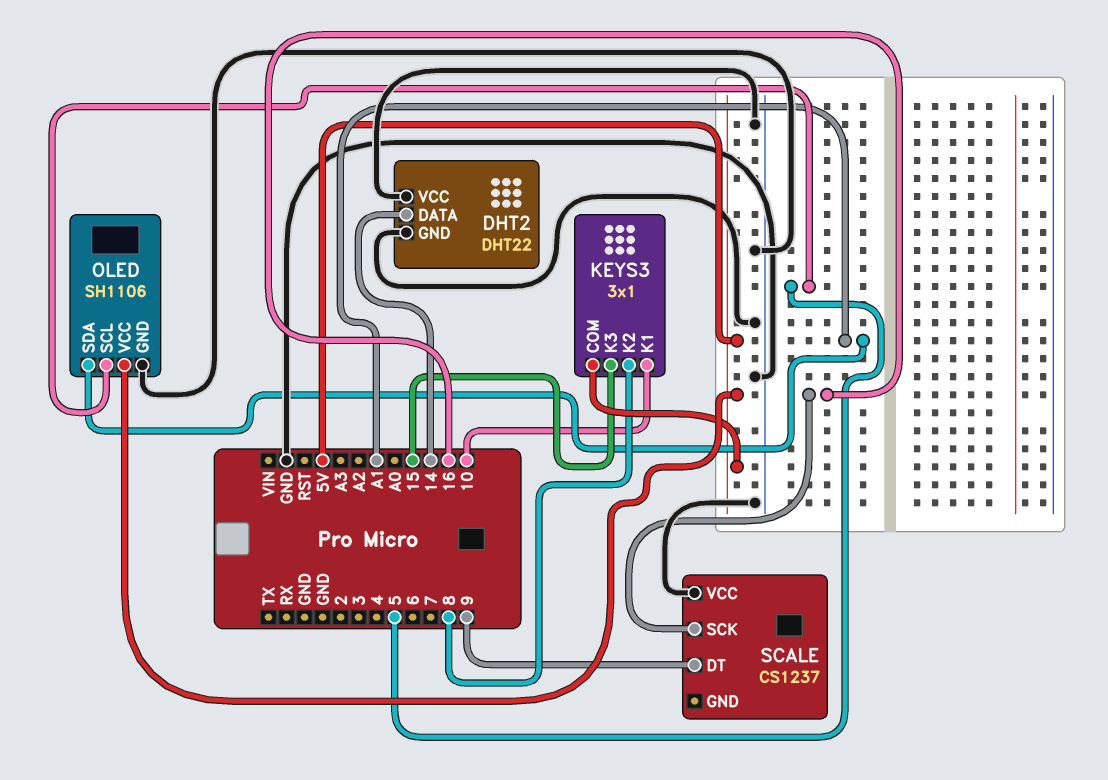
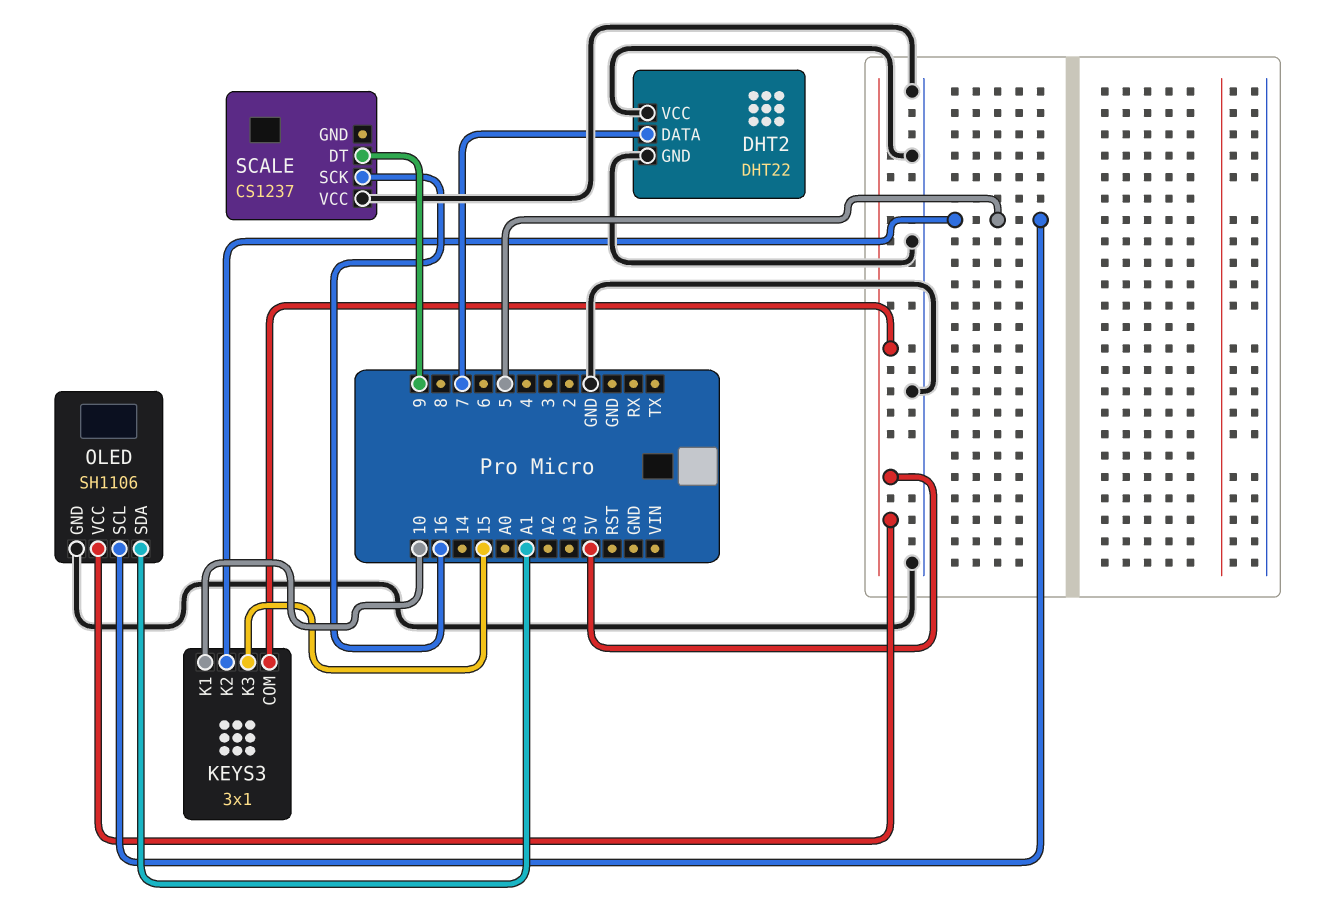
DHT2 pin DATA: 14 -> 7
KEYS3 pin K2: 8 -> 5

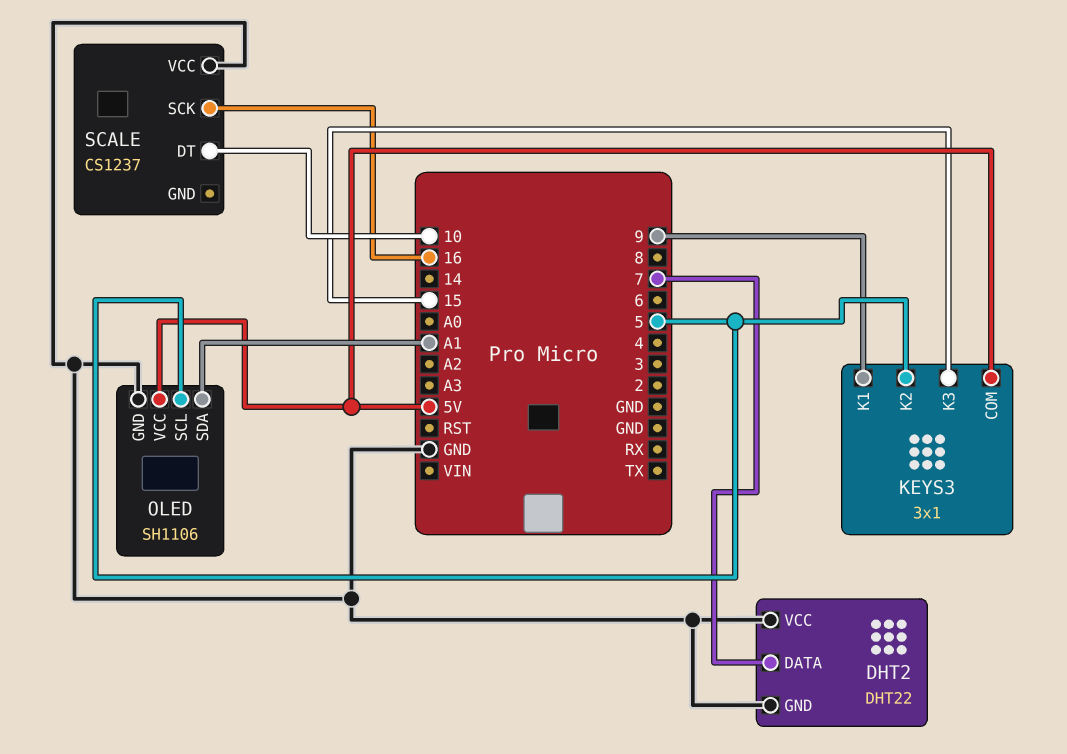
KEYS3 pin K1: 10 -> 9
SCALE pin DT: 9 -> 10

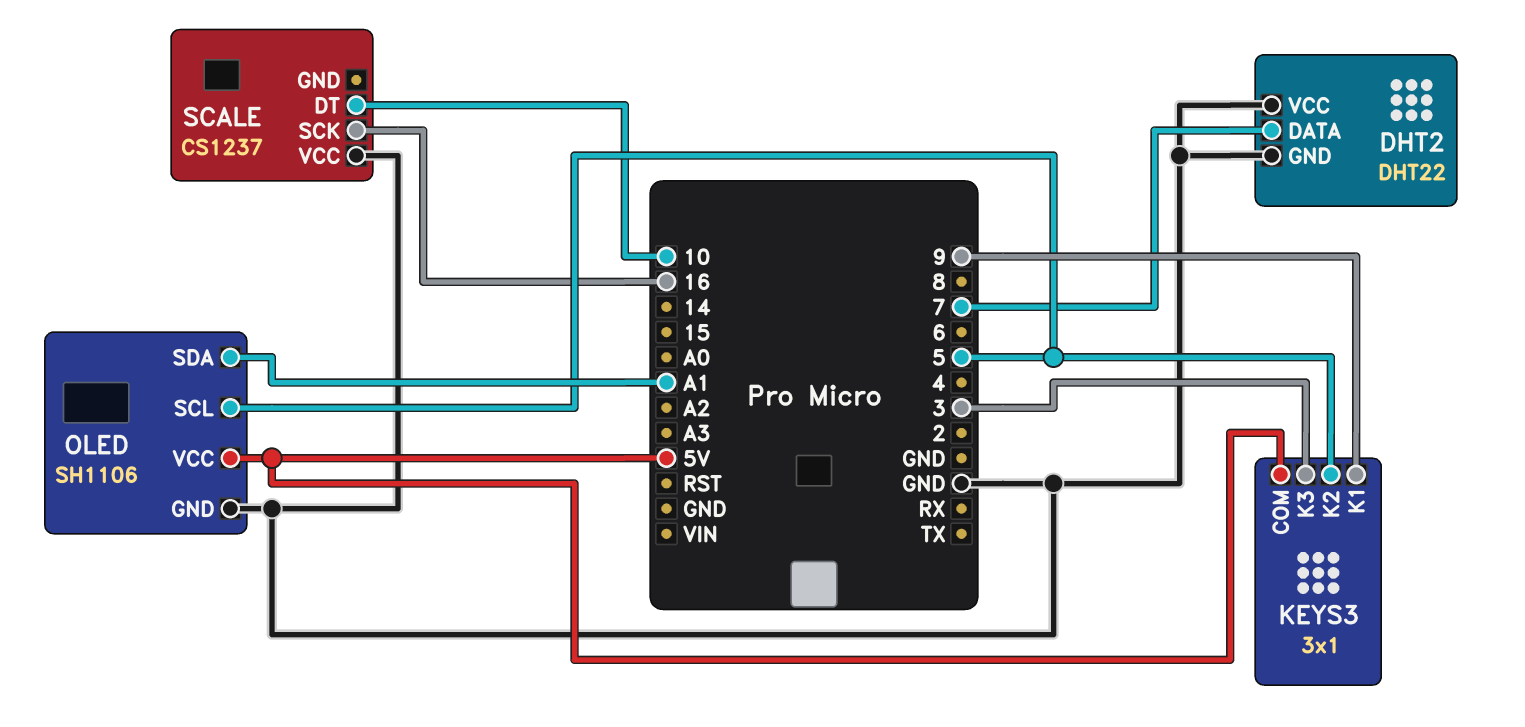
KEYS3 pin K3: 15 -> 3

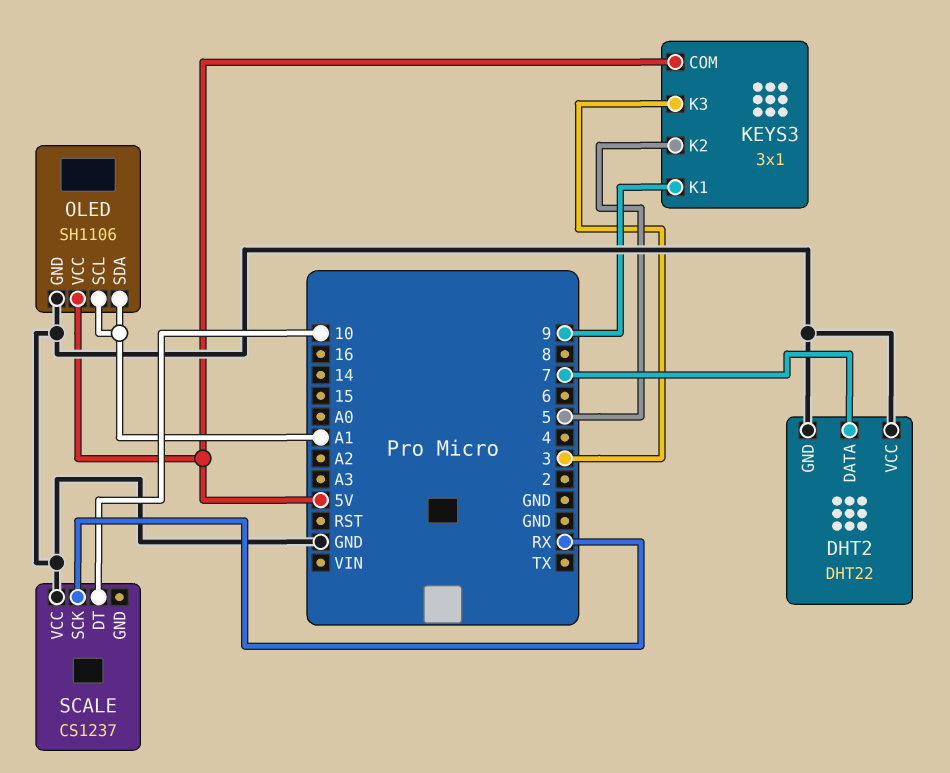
OLED pin SCL: 5 -> A1
SCALE pin SCK: 16 -> RX

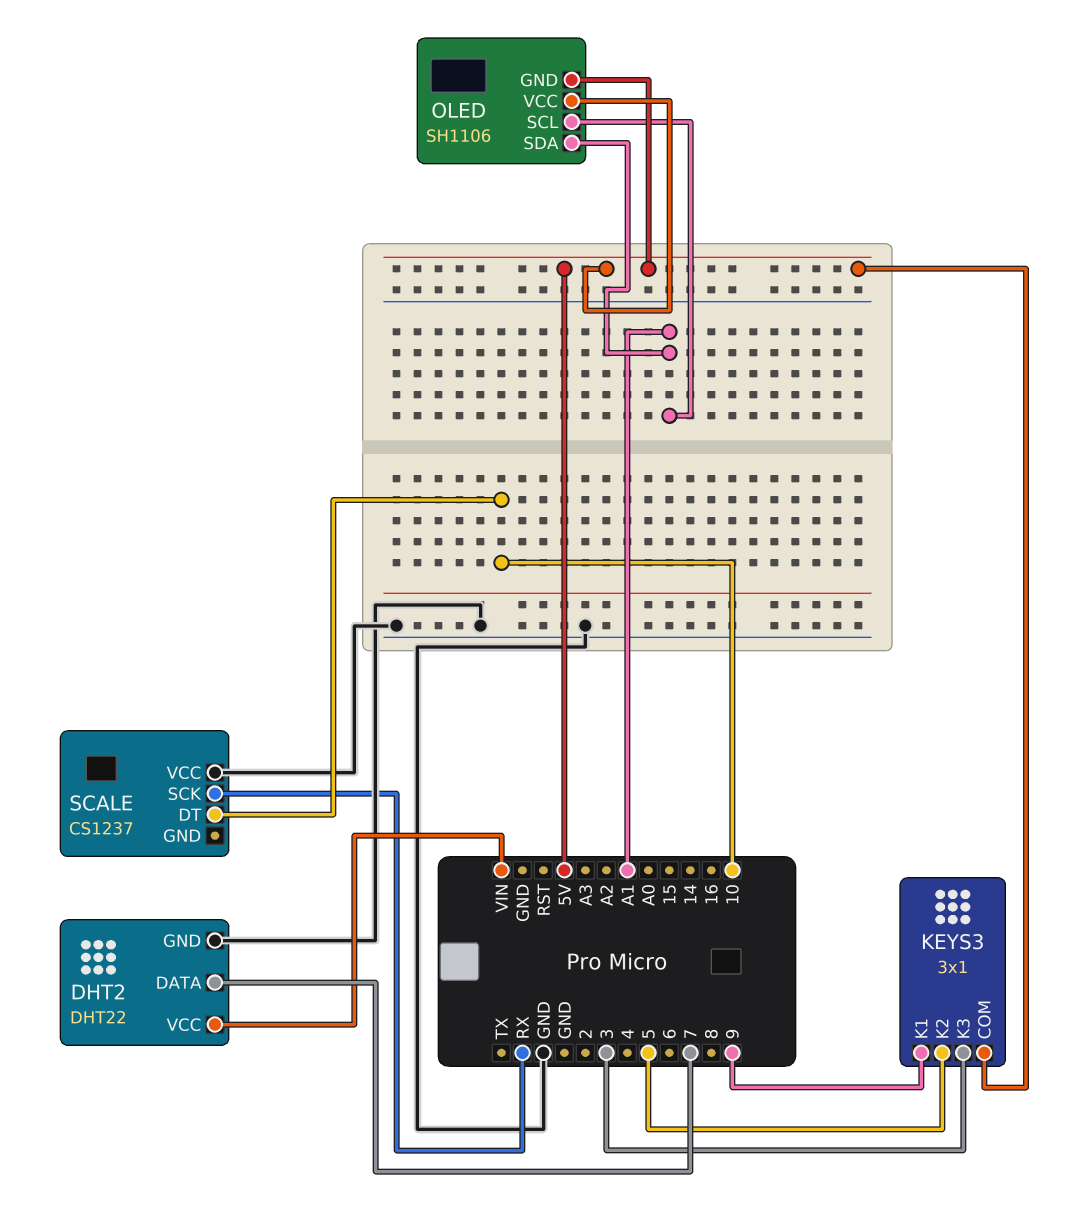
DHT2 pin VCC: GND -> VIN
OLED pin GND: GND -> 5V

